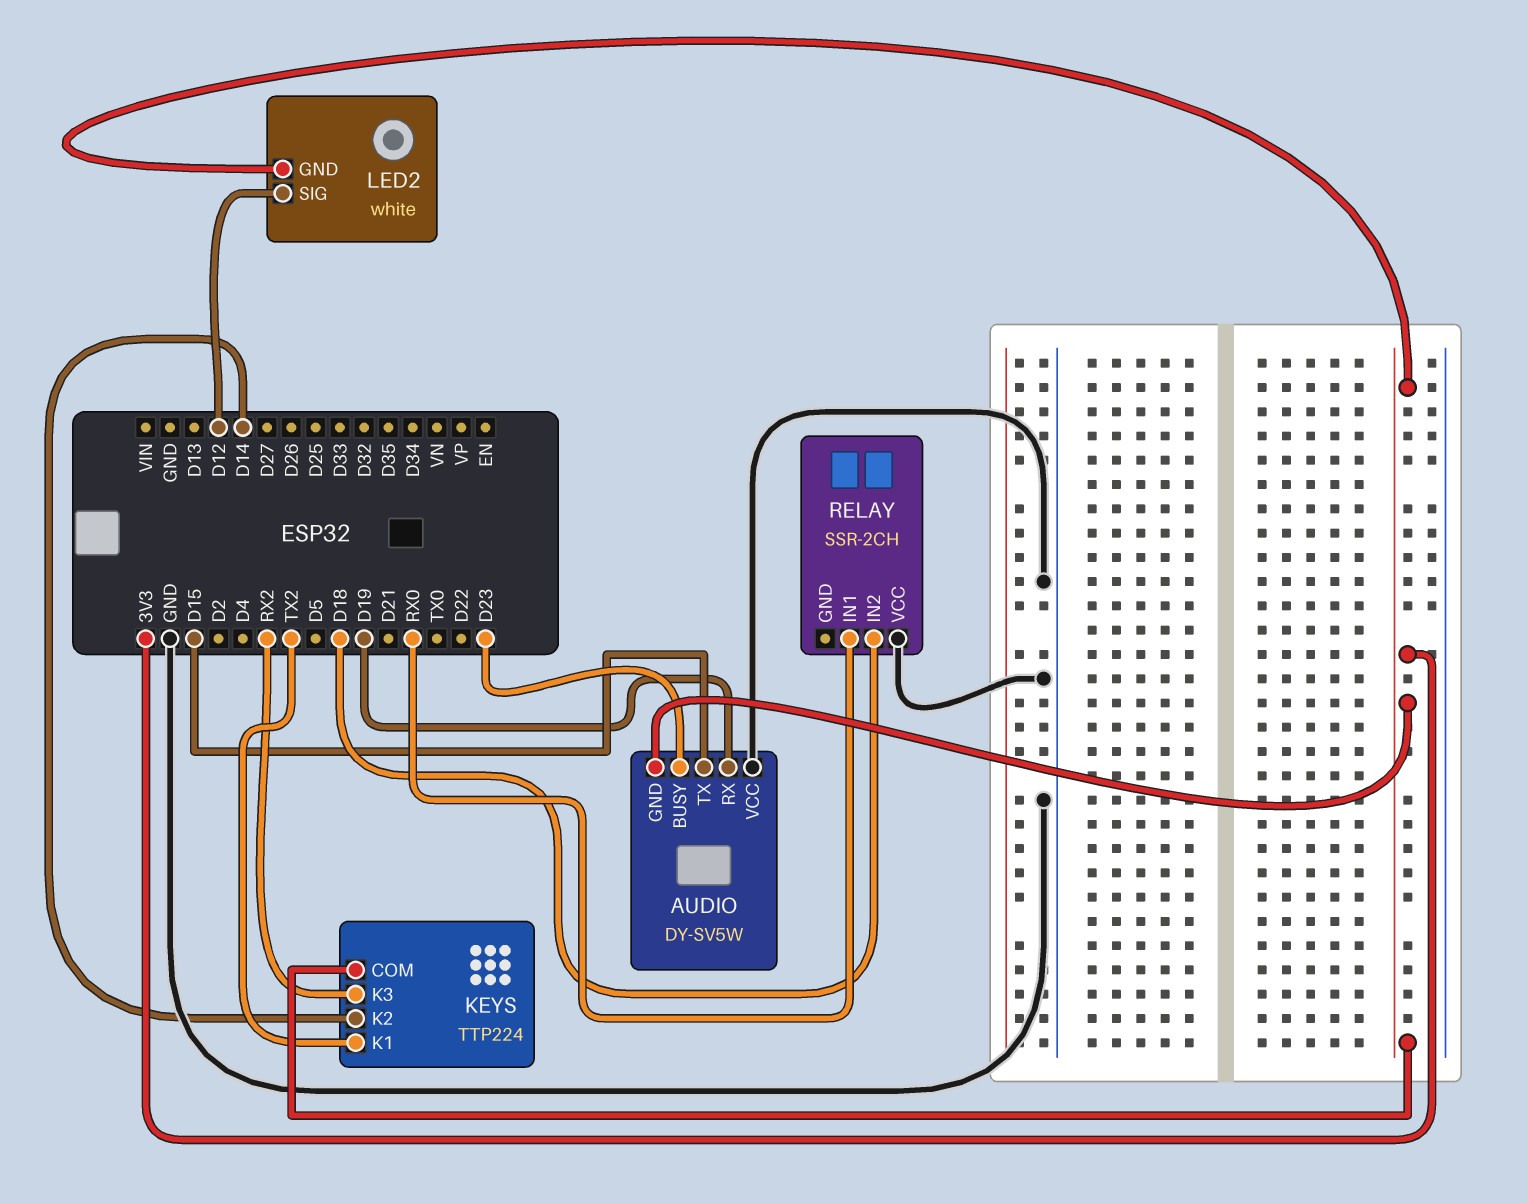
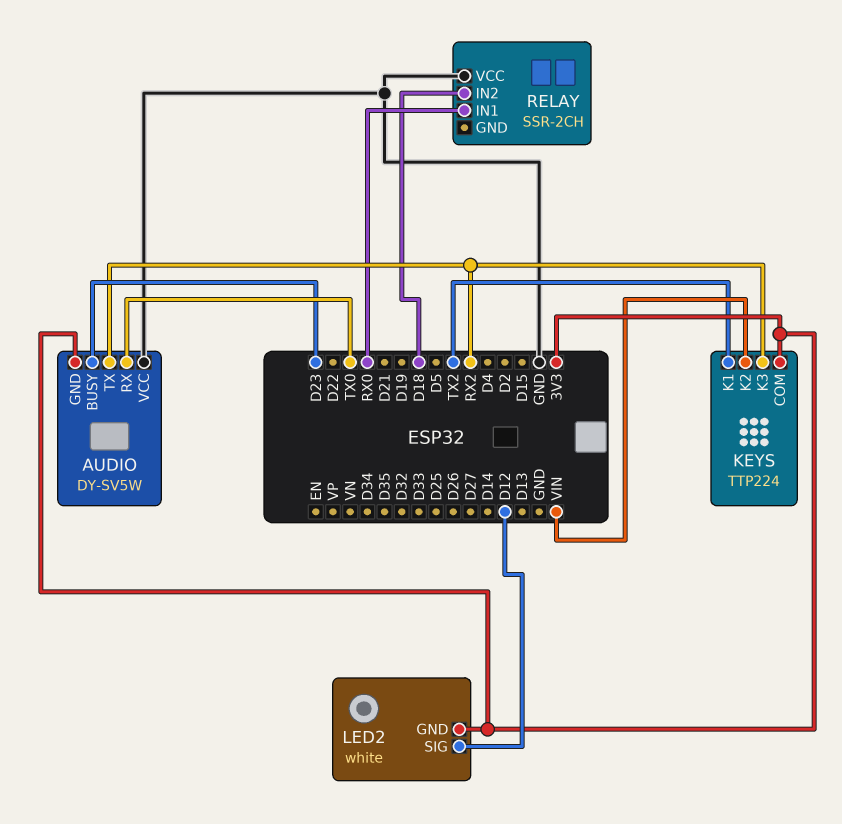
AUDIO pin RX: D19 -> TX0
AUDIO pin TX: D15 -> RX2
KEYS pin K2: D14 -> VIN

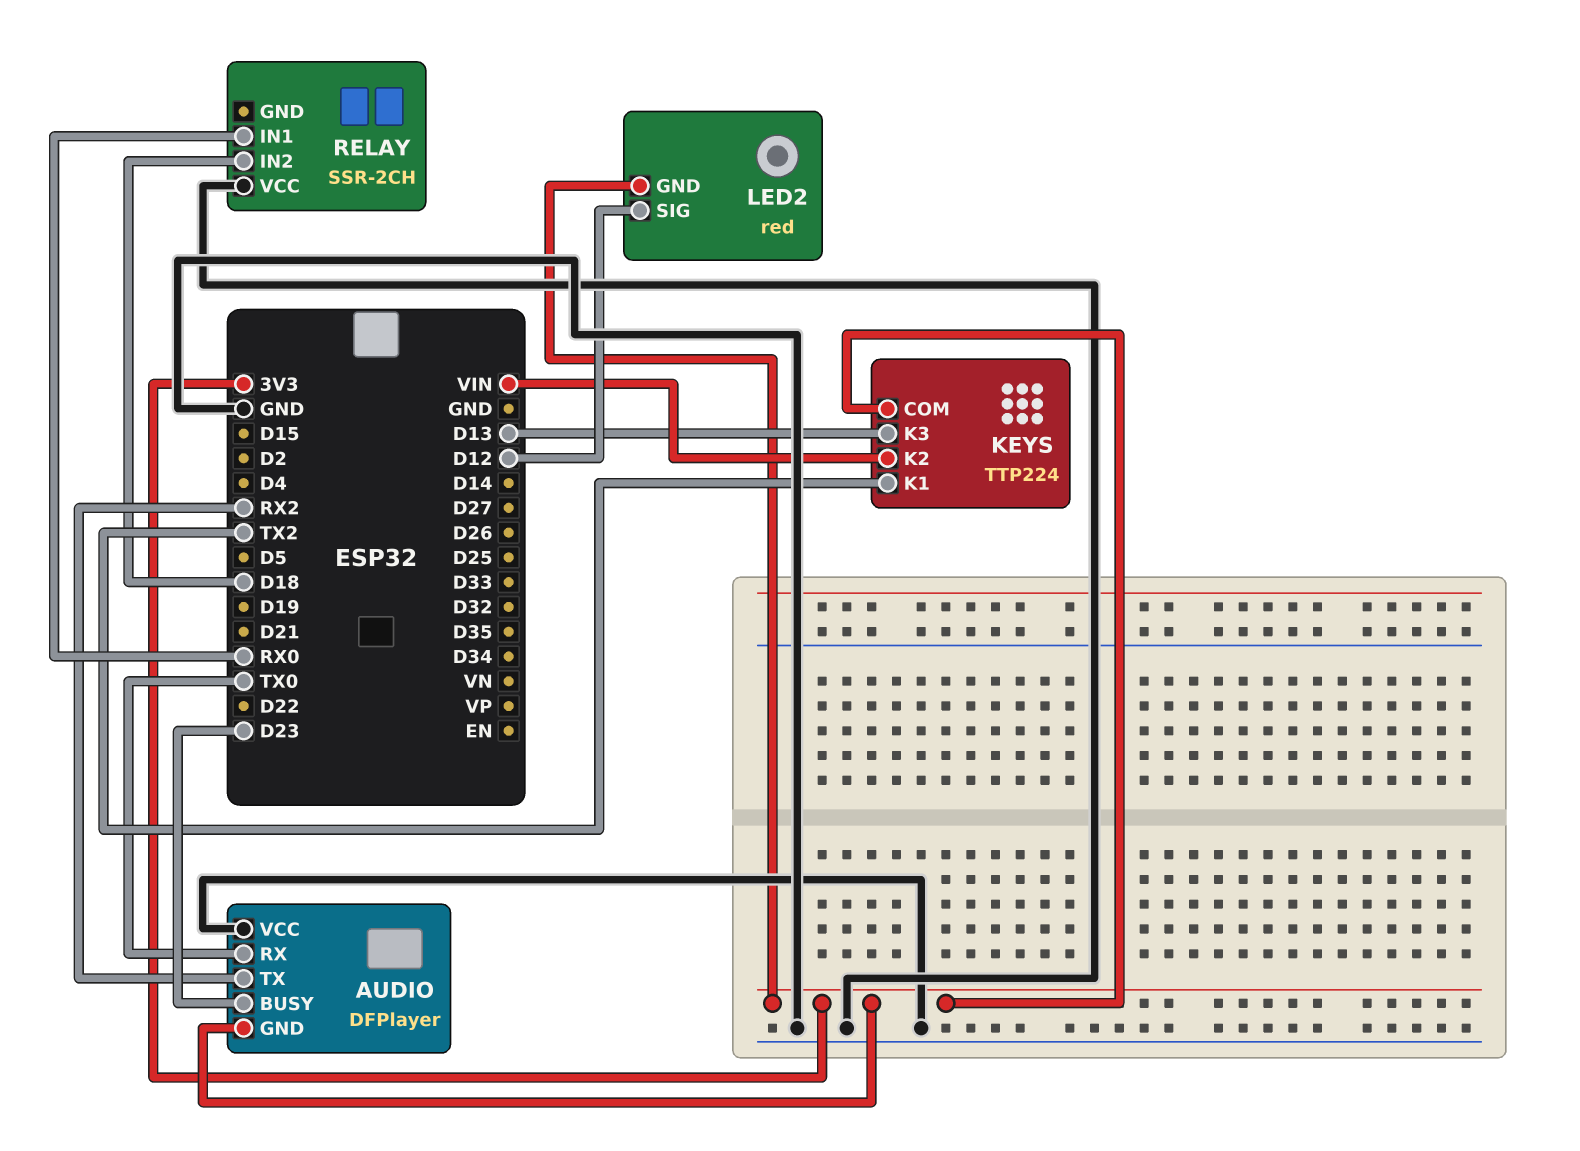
AUDIO: DY-SV5W -> DFPlayer
KEYS pin K3: RX2 -> D13
LED2: white -> red

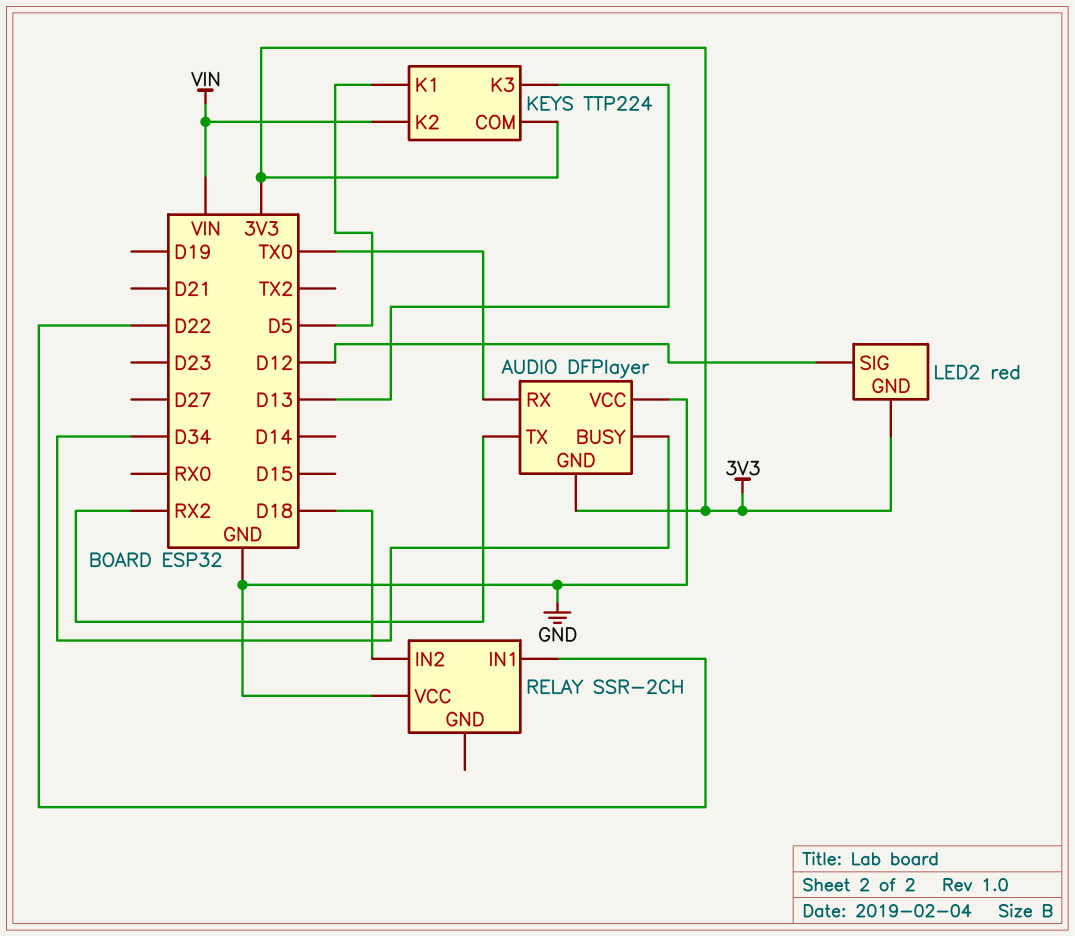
AUDIO pin BUSY: D23 -> D34
KEYS pin K1: TX2 -> D5
RELAY pin IN1: RX0 -> D22

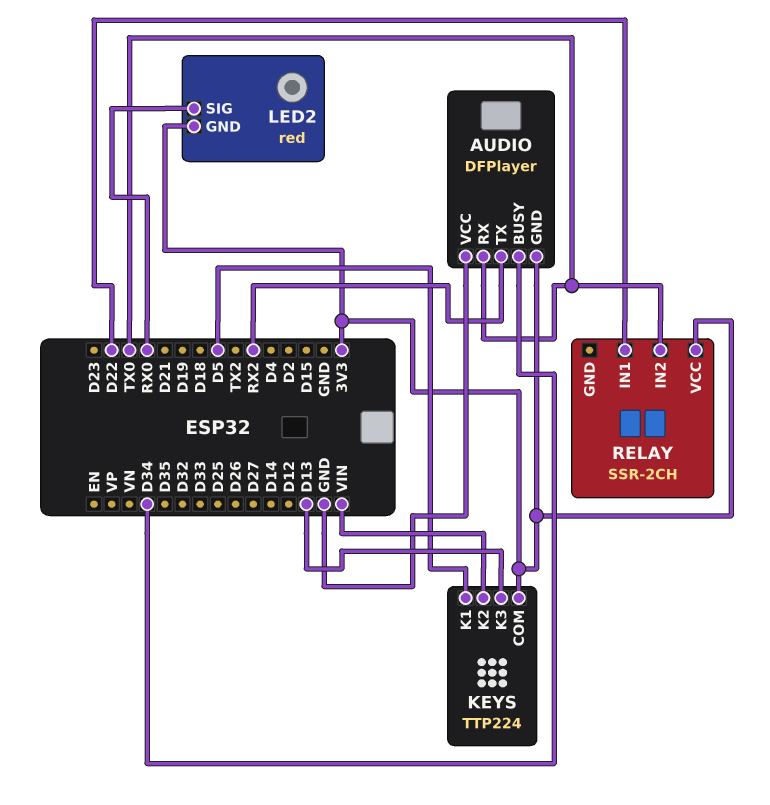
LED2 pin SIG: D12 -> RX0
RELAY pin IN2: D18 -> TX0
RELAY pin VCC: GND -> 3V3

